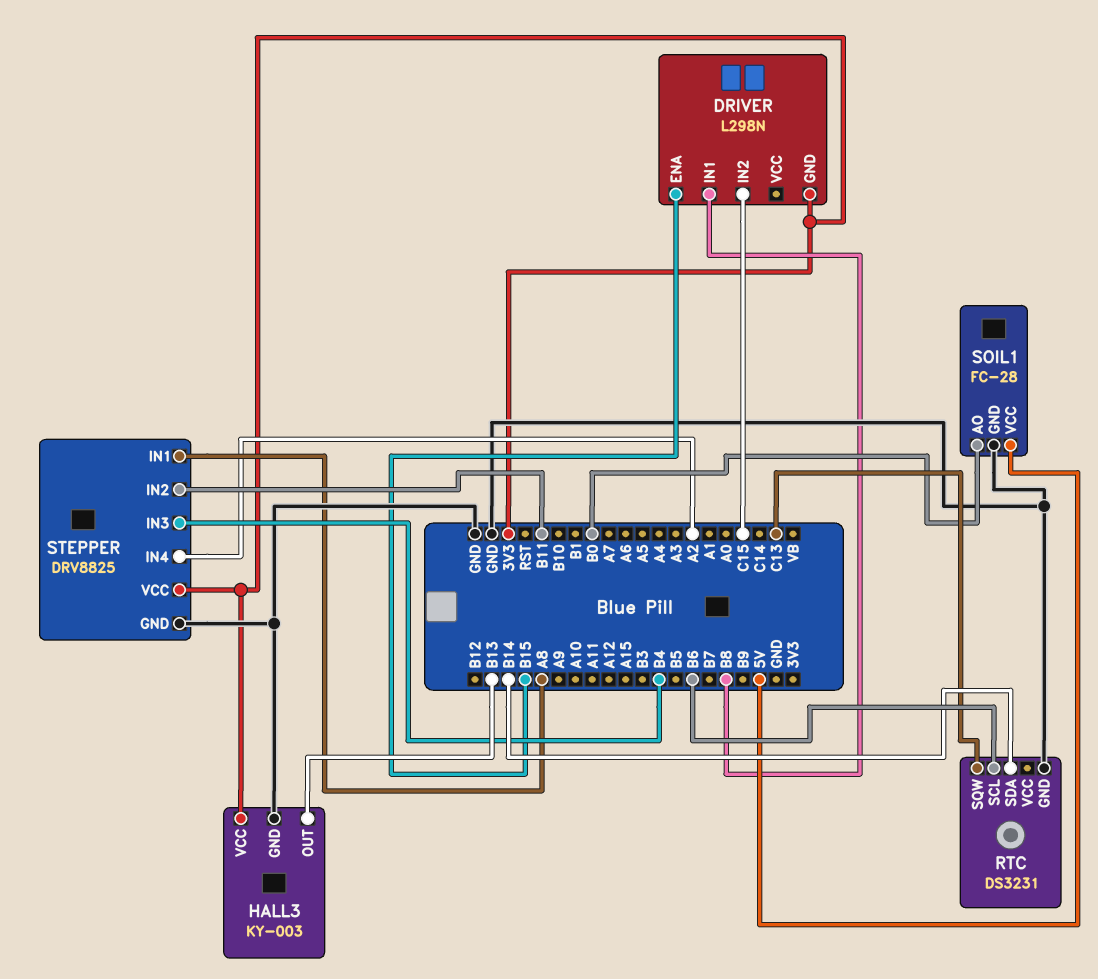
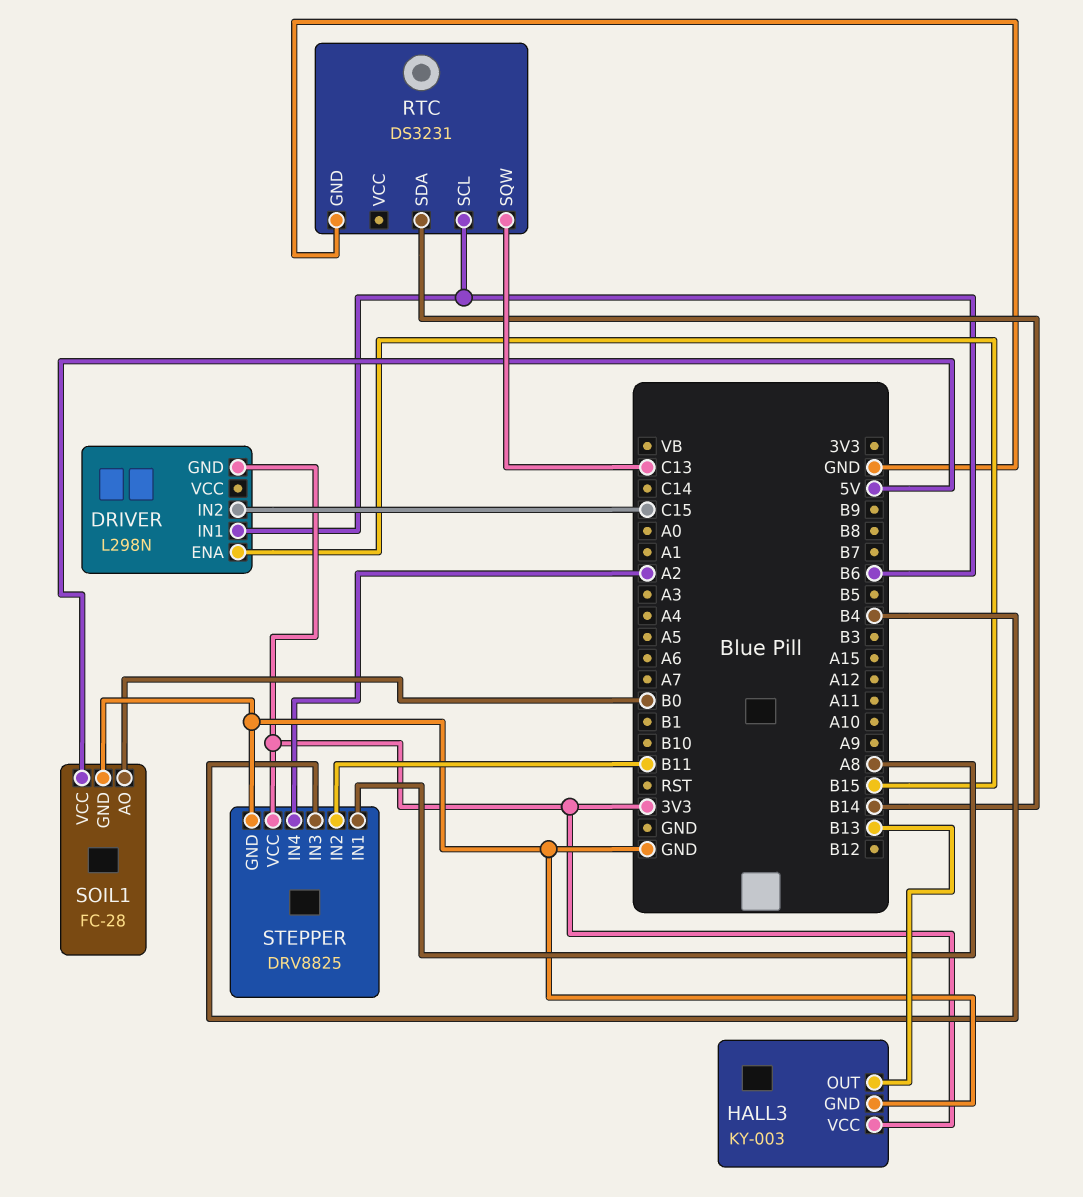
DRIVER pin IN1: B8 -> B6

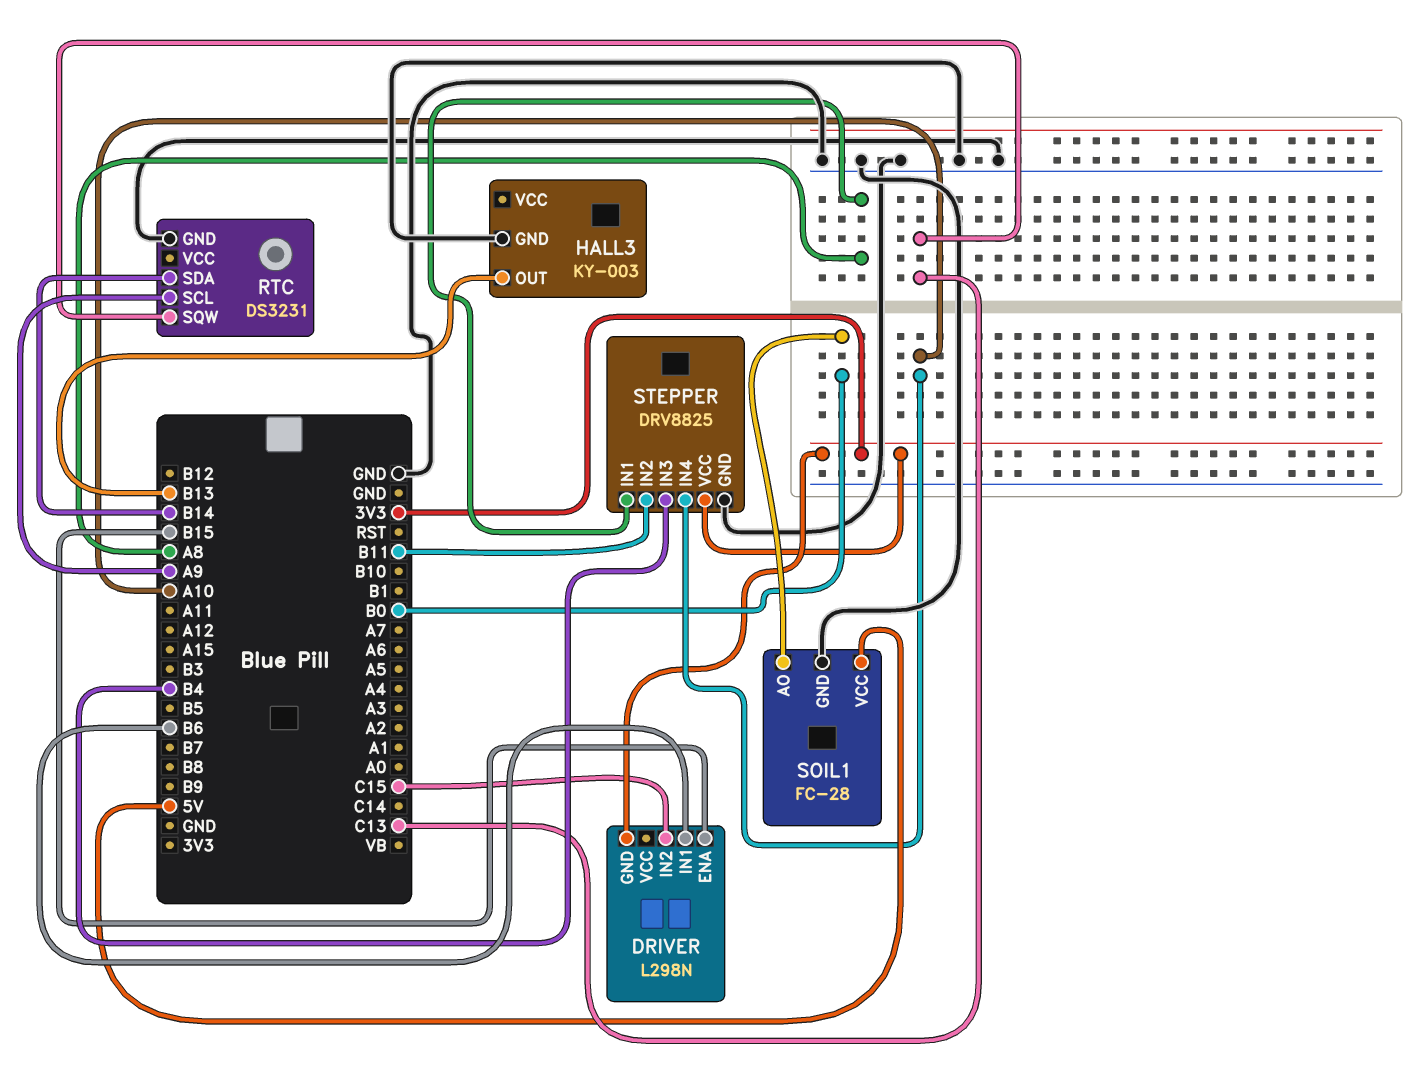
HALL3 pin VCC: 3V3 -> none
RTC pin SCL: B6 -> A9
STEPPER pin IN4: A2 -> A10

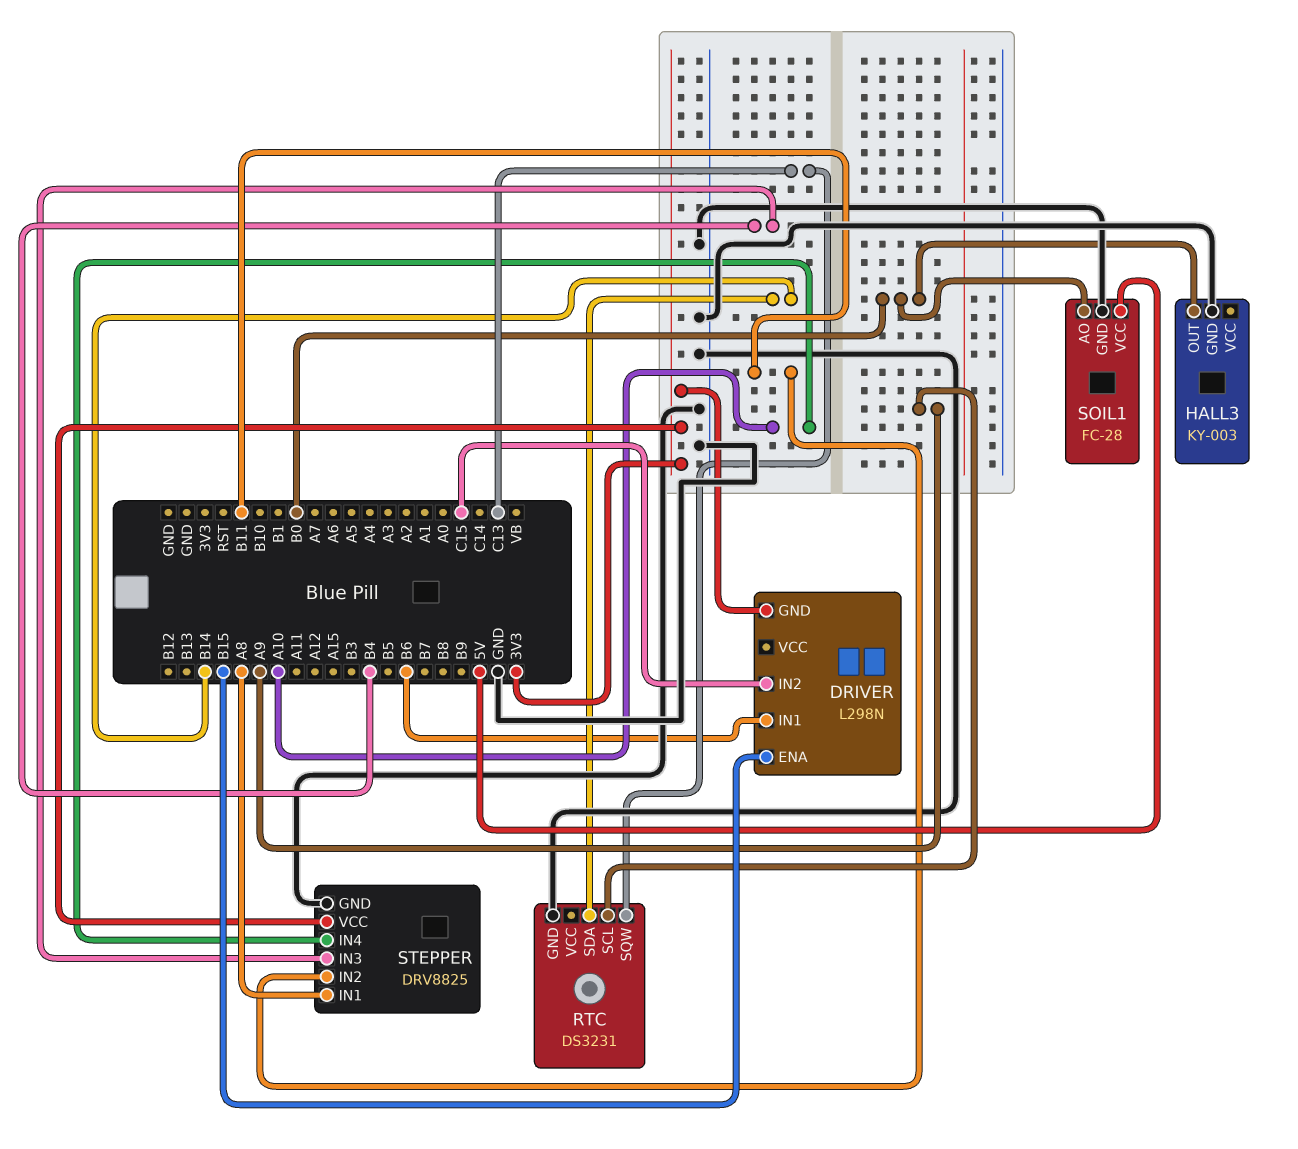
HALL3 pin OUT: B13 -> B0

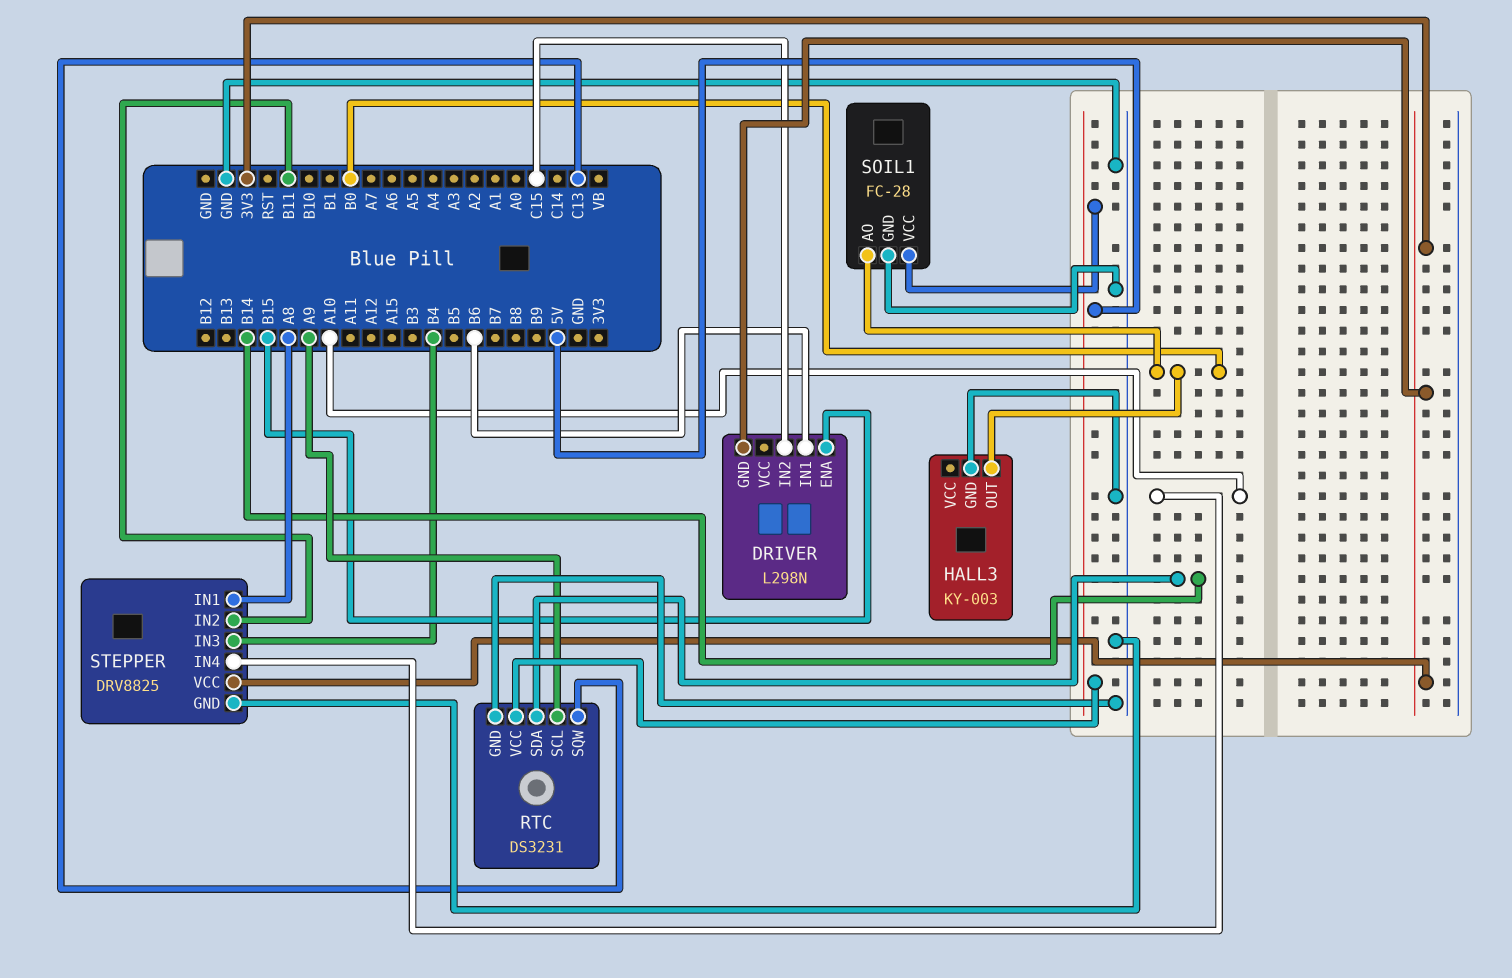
RTC pin VCC: none -> 5V

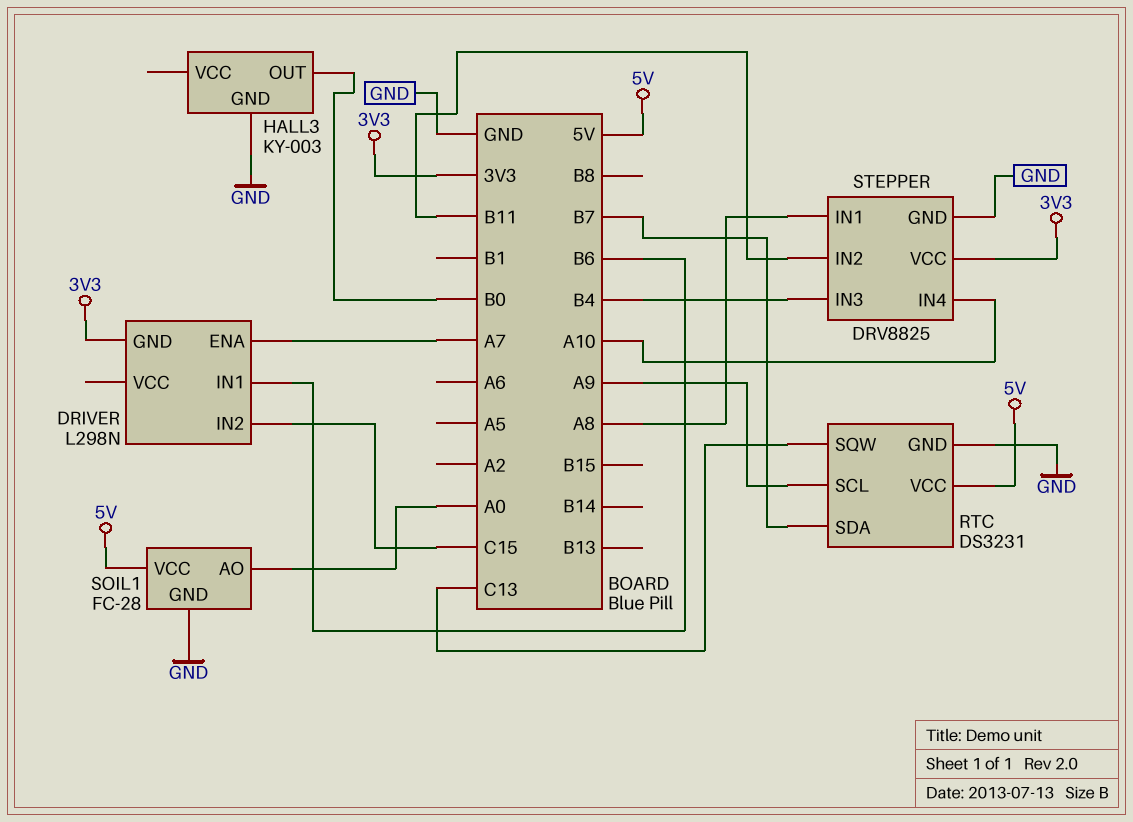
DRIVER pin ENA: B15 -> A7
RTC pin SDA: B14 -> B7
SOIL1 pin AO: B0 -> A0

